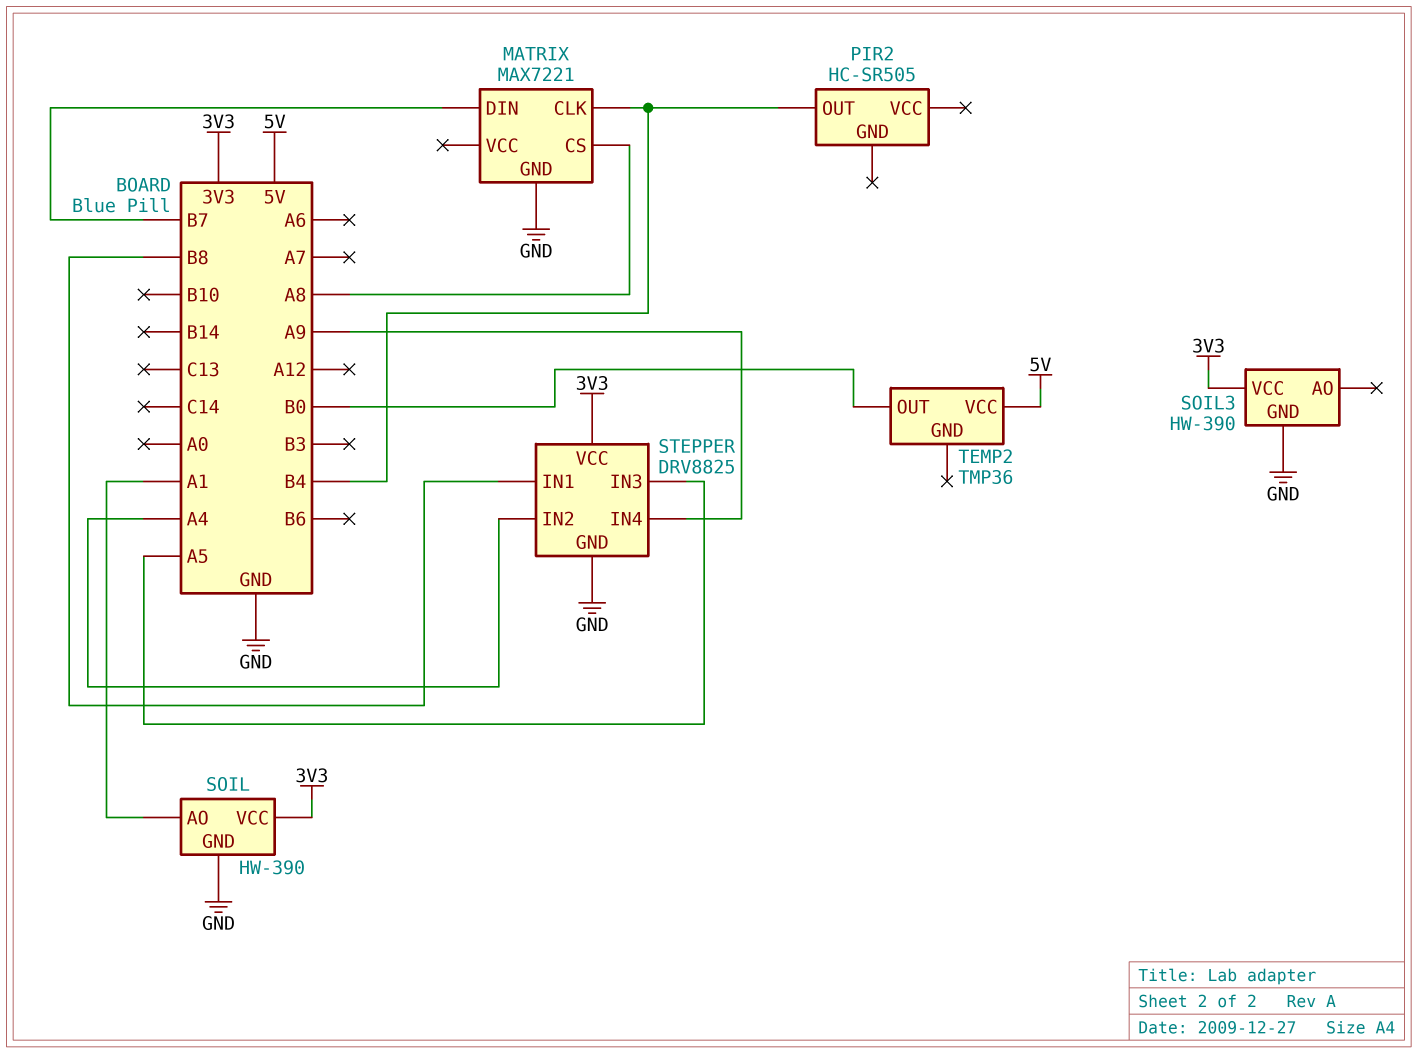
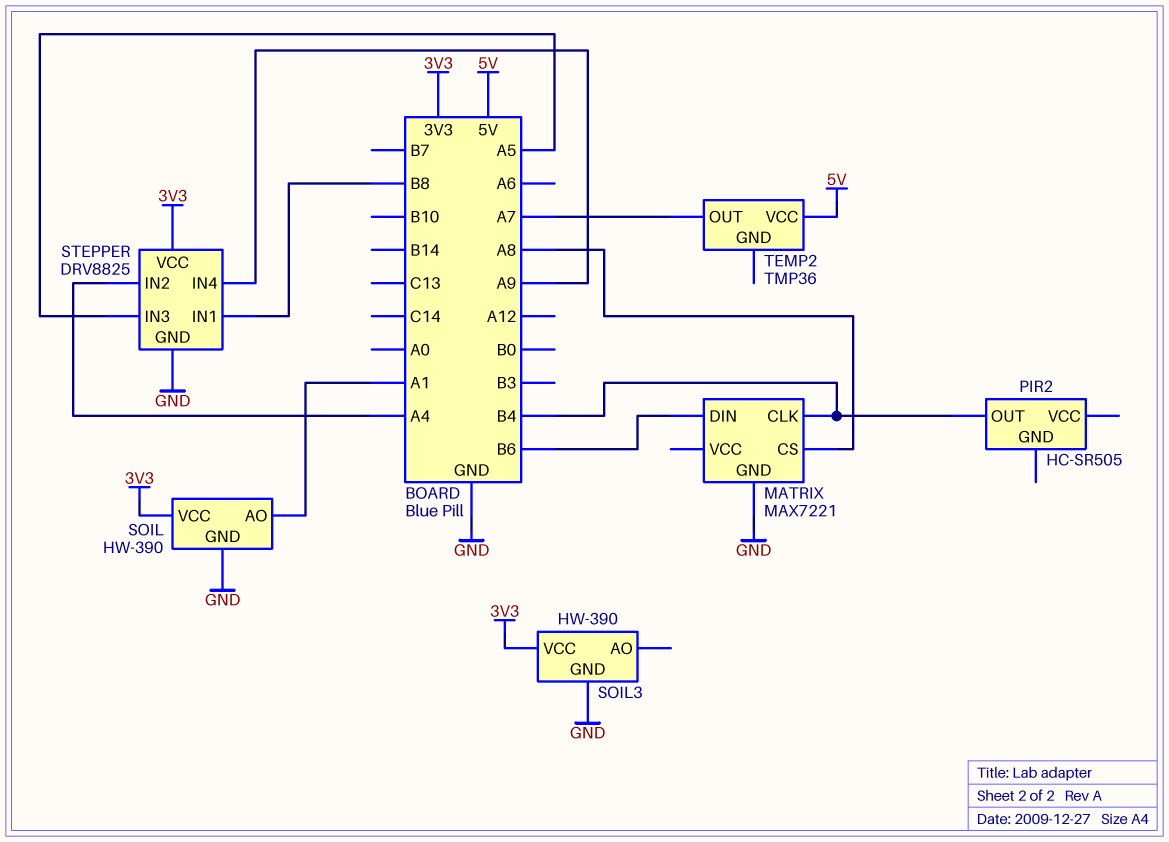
MATRIX pin DIN: B7 -> B6
TEMP2 pin OUT: B0 -> A7

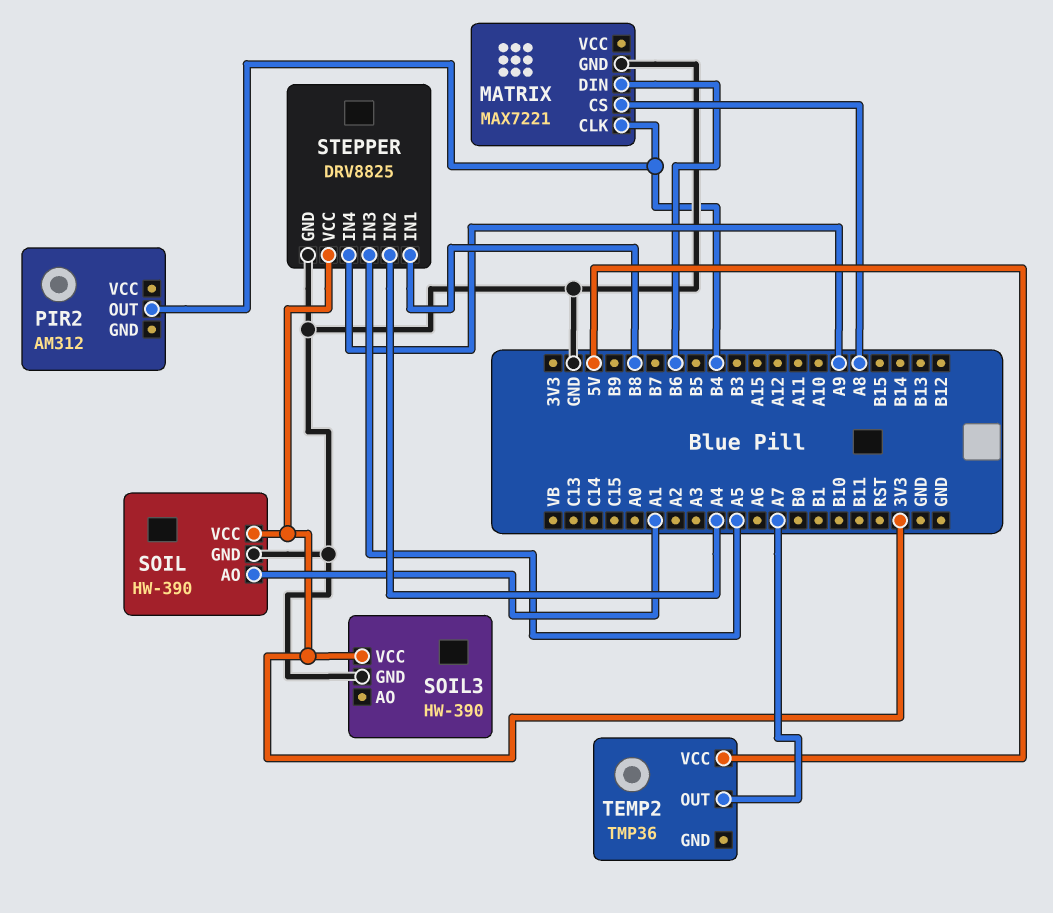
PIR2: HC-SR505 -> AM312

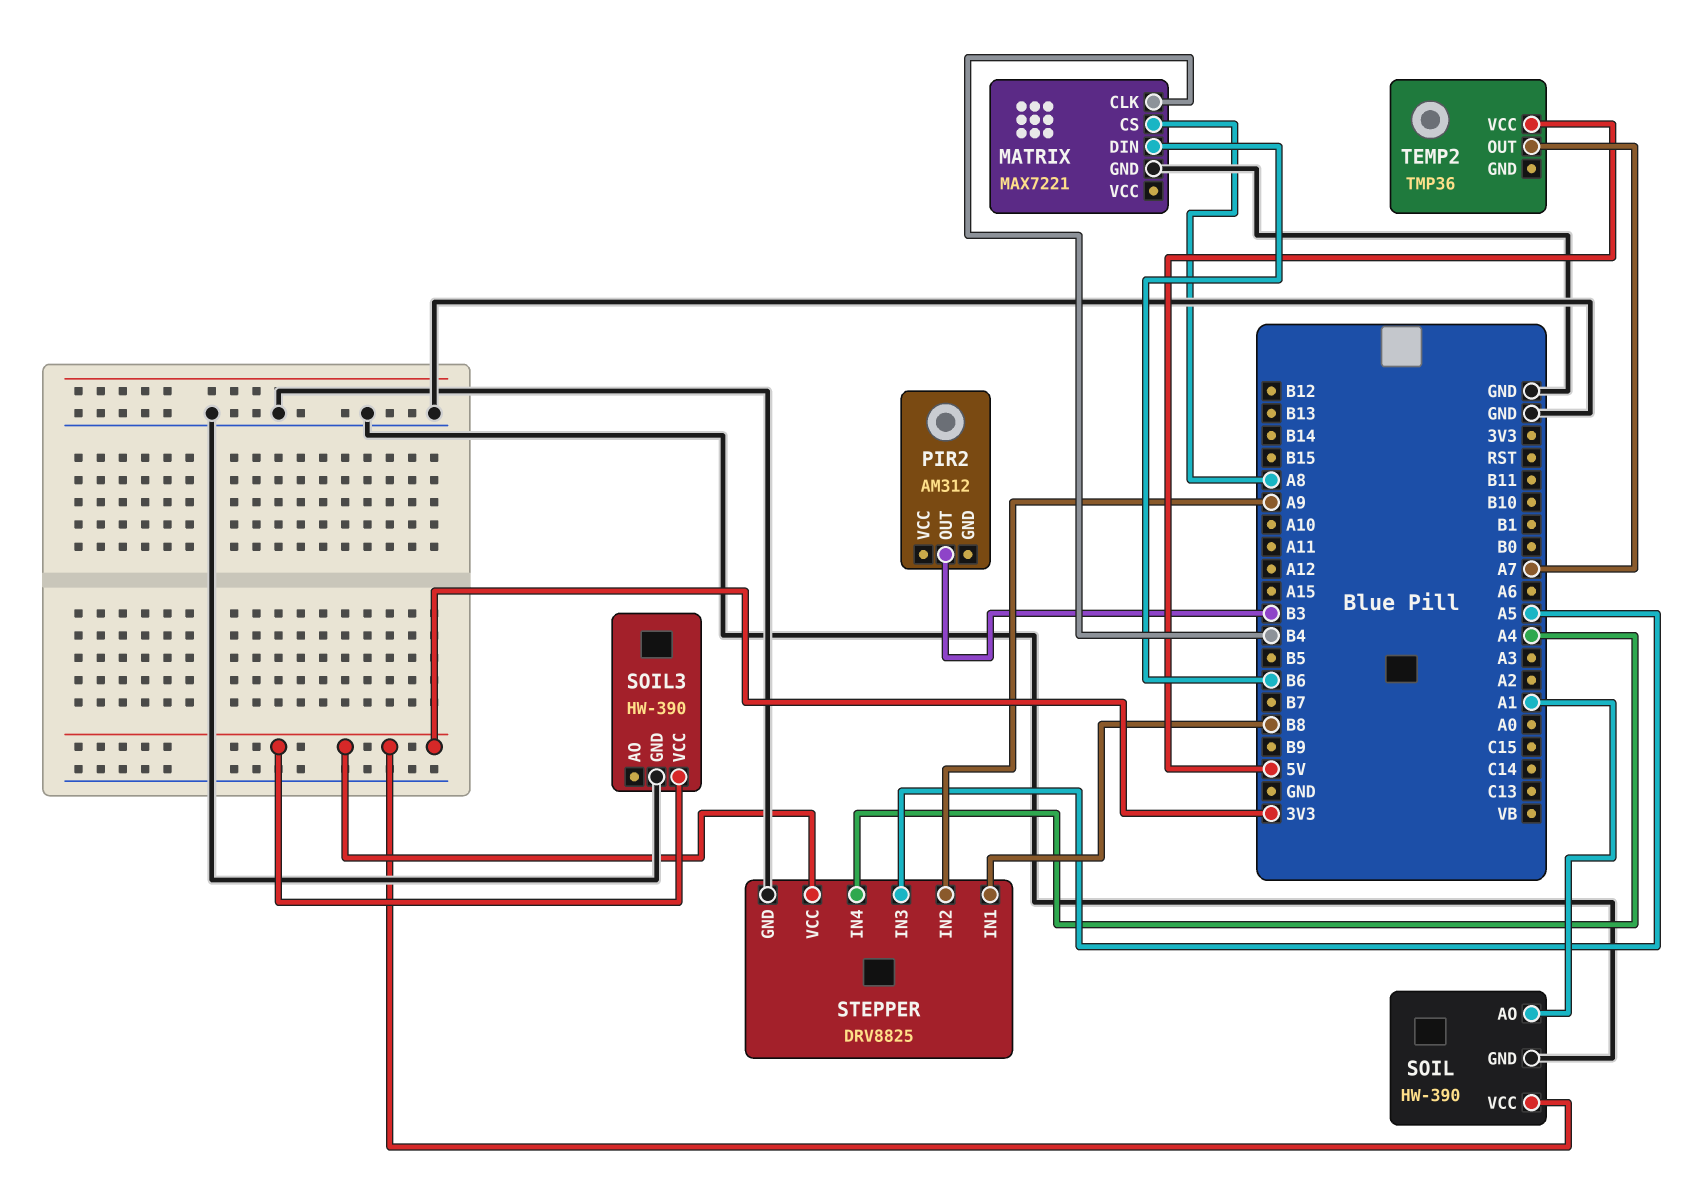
PIR2 pin OUT: B4 -> B3
STEPPER pin IN2: A4 -> A9
STEPPER pin IN4: A9 -> A4

